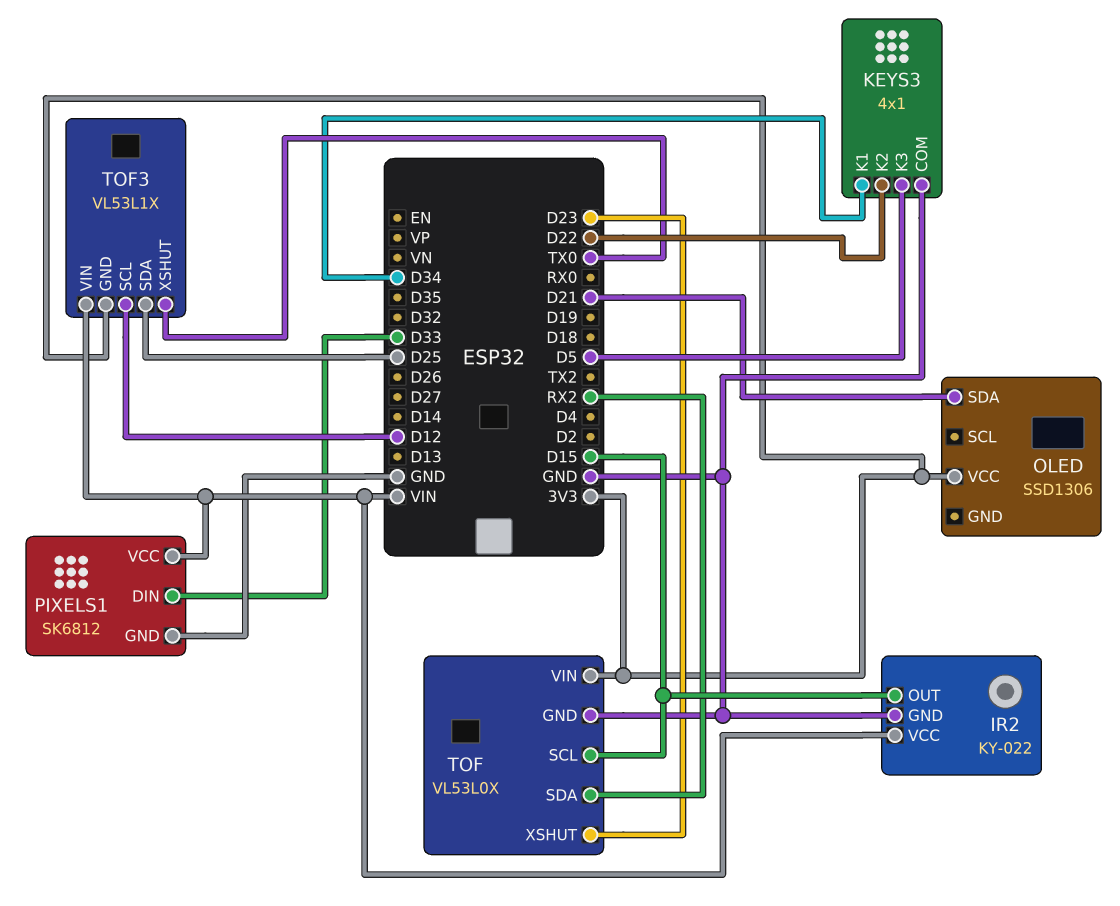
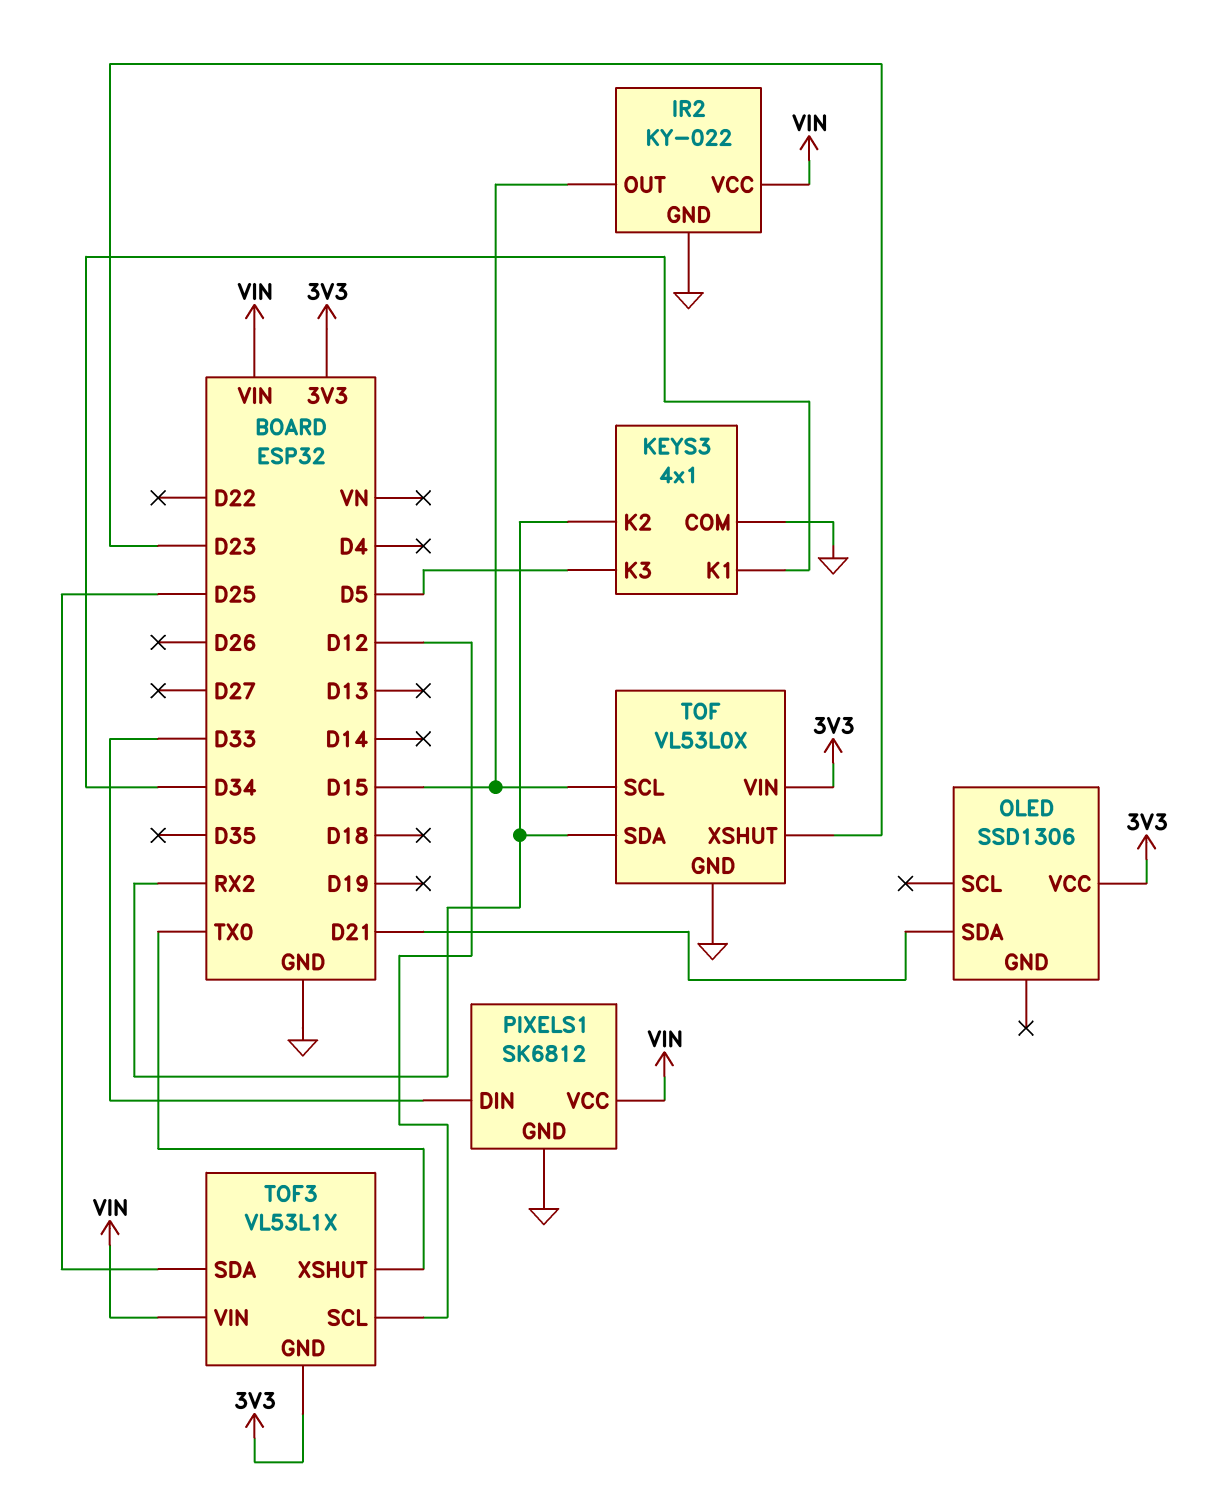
KEYS3 pin K2: D22 -> RX2

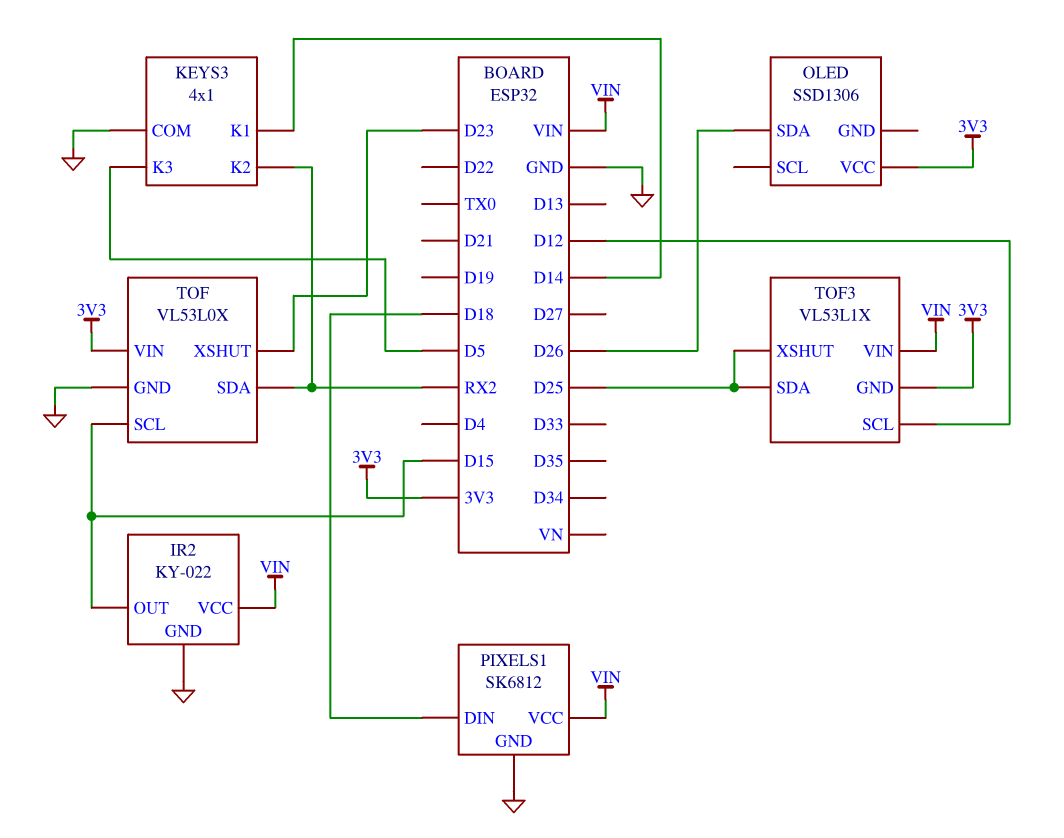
KEYS3 pin K1: D34 -> D14
OLED pin SDA: D21 -> D26
PIXELS1 pin DIN: D33 -> D18
TOF3 pin XSHUT: TX0 -> D25

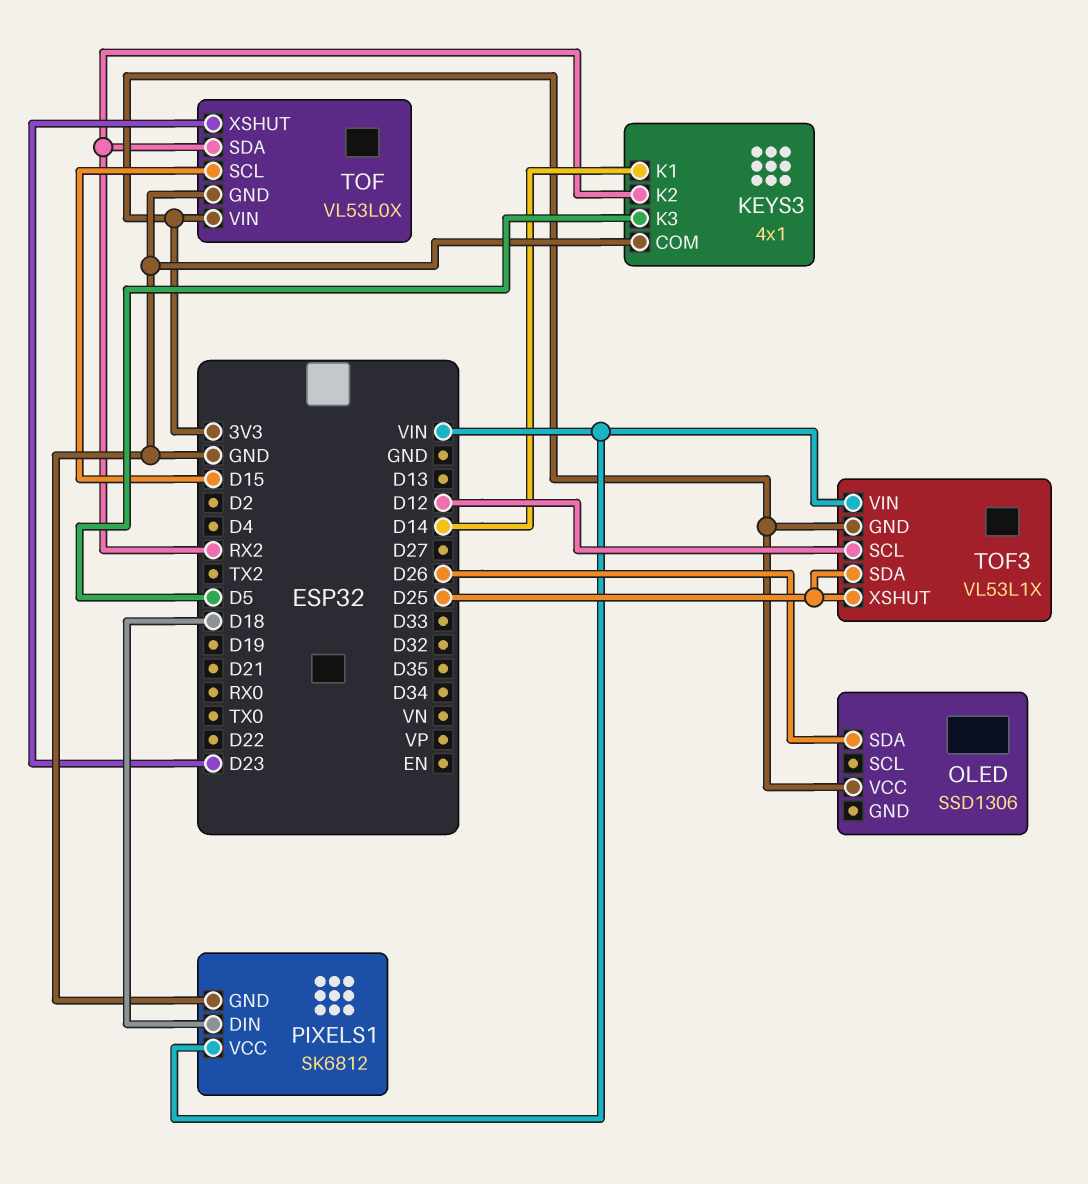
IR2: KY-022 -> none
IR2 pin GND: GND -> none
IR2 pin OUT: D15 -> none
IR2 pin VCC: VIN -> none

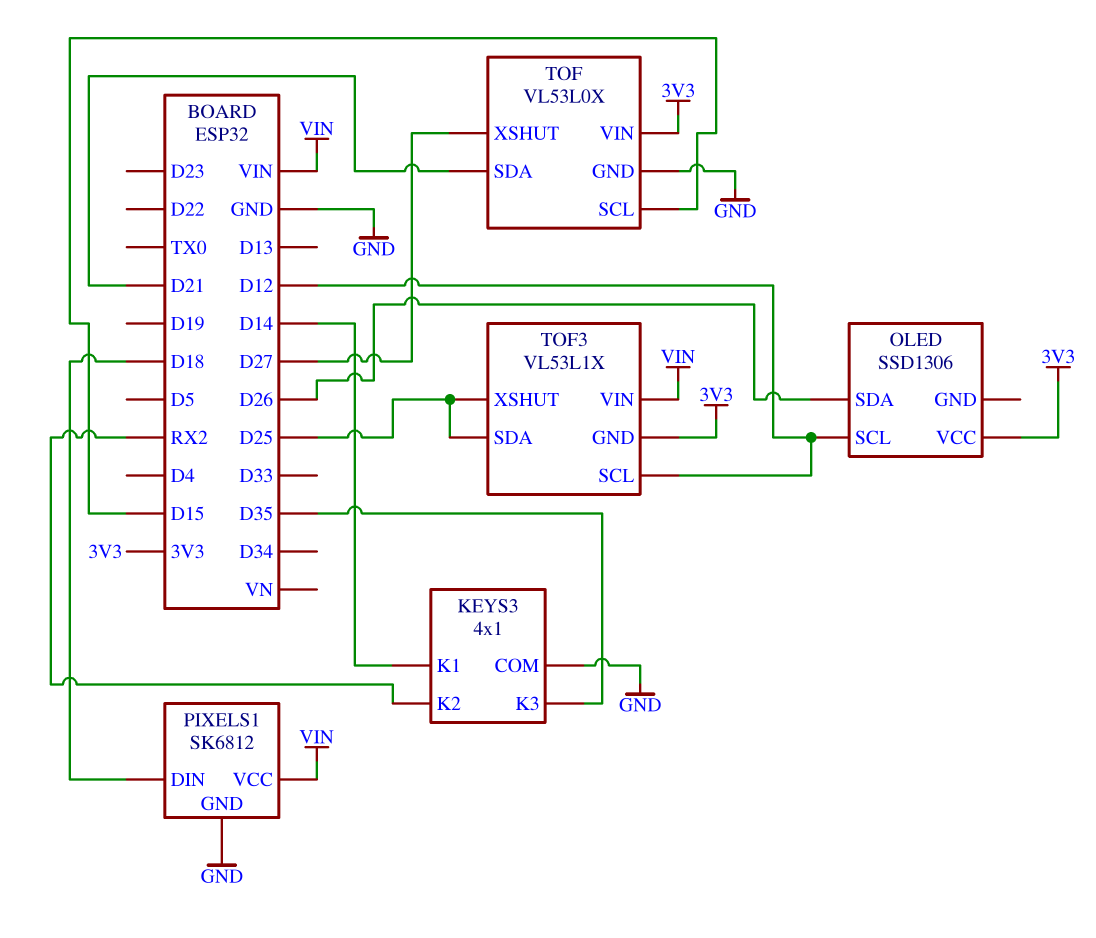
KEYS3 pin K3: D5 -> D35
OLED pin SCL: none -> D12
TOF pin SDA: RX2 -> D21
TOF pin XSHUT: D23 -> D27

